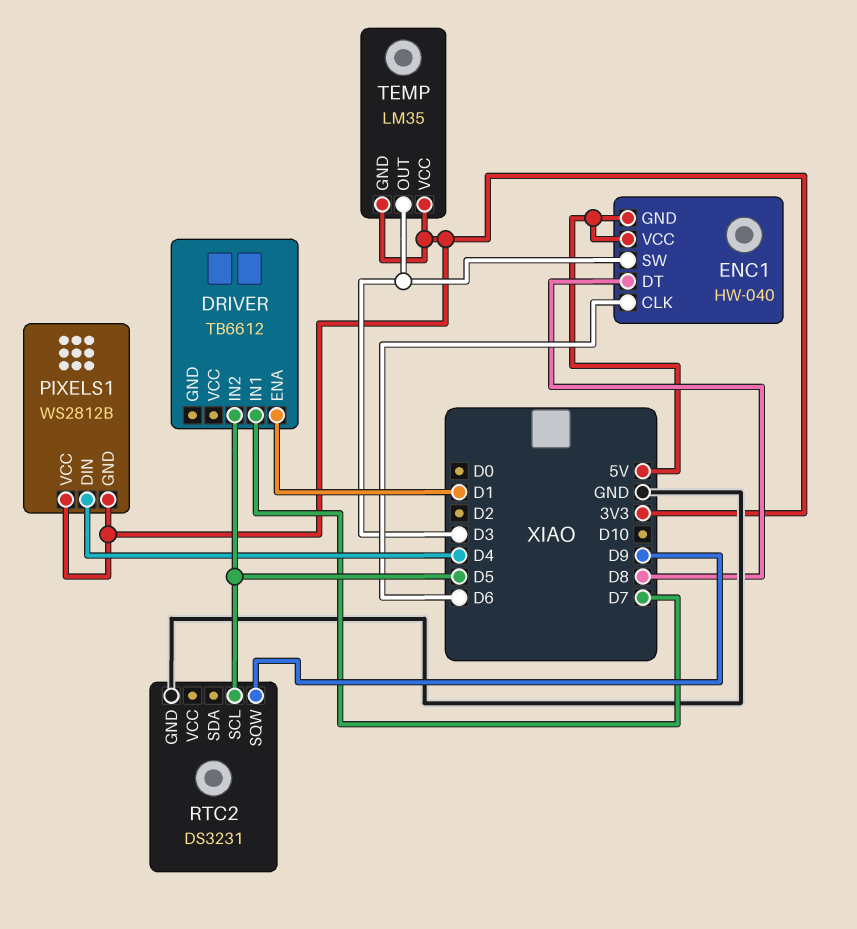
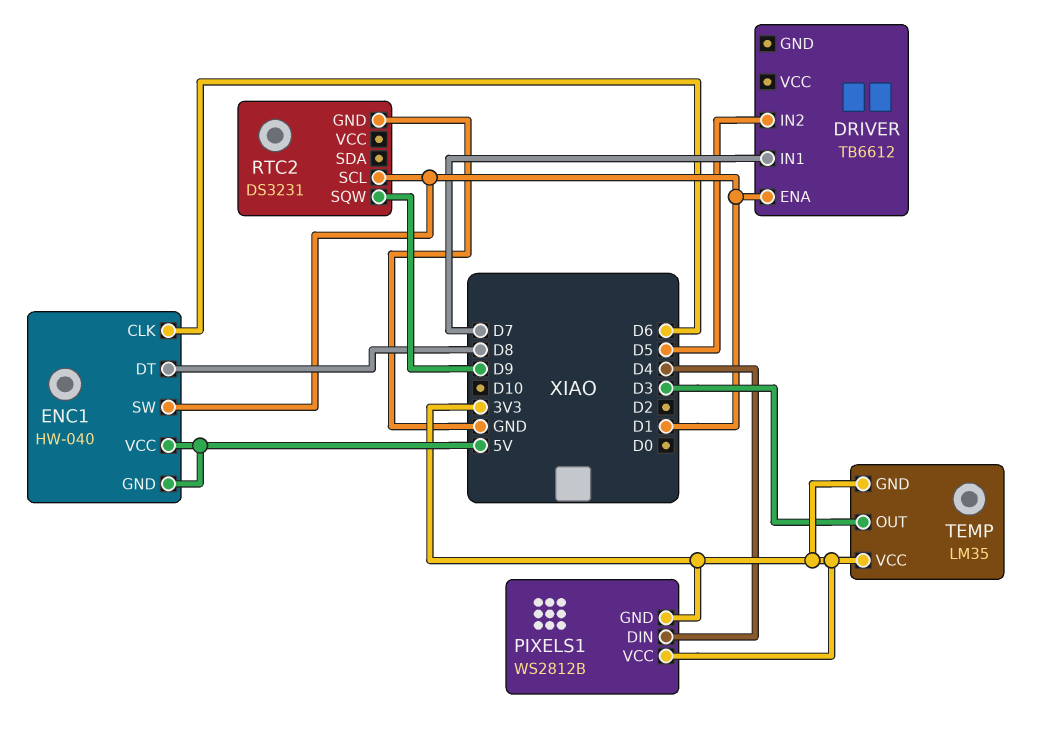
ENC1 pin SW: D3 -> D1
RTC2 pin SCL: D5 -> D1

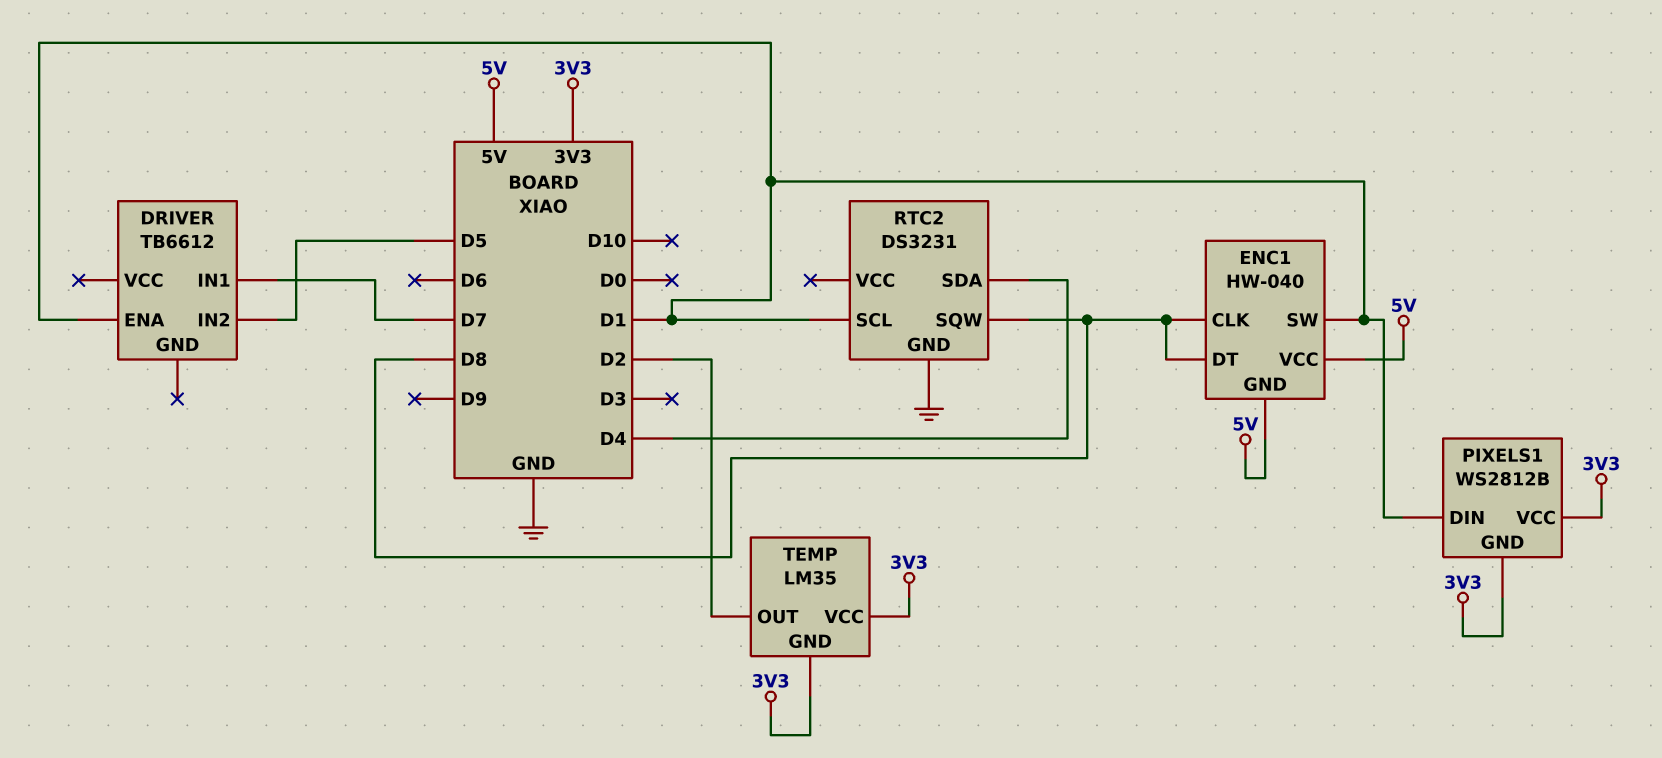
ENC1 pin CLK: D6 -> D8
PIXELS1 pin DIN: D4 -> D1
RTC2 pin SDA: none -> D4
RTC2 pin SQW: D9 -> D8
TEMP pin OUT: D3 -> D2

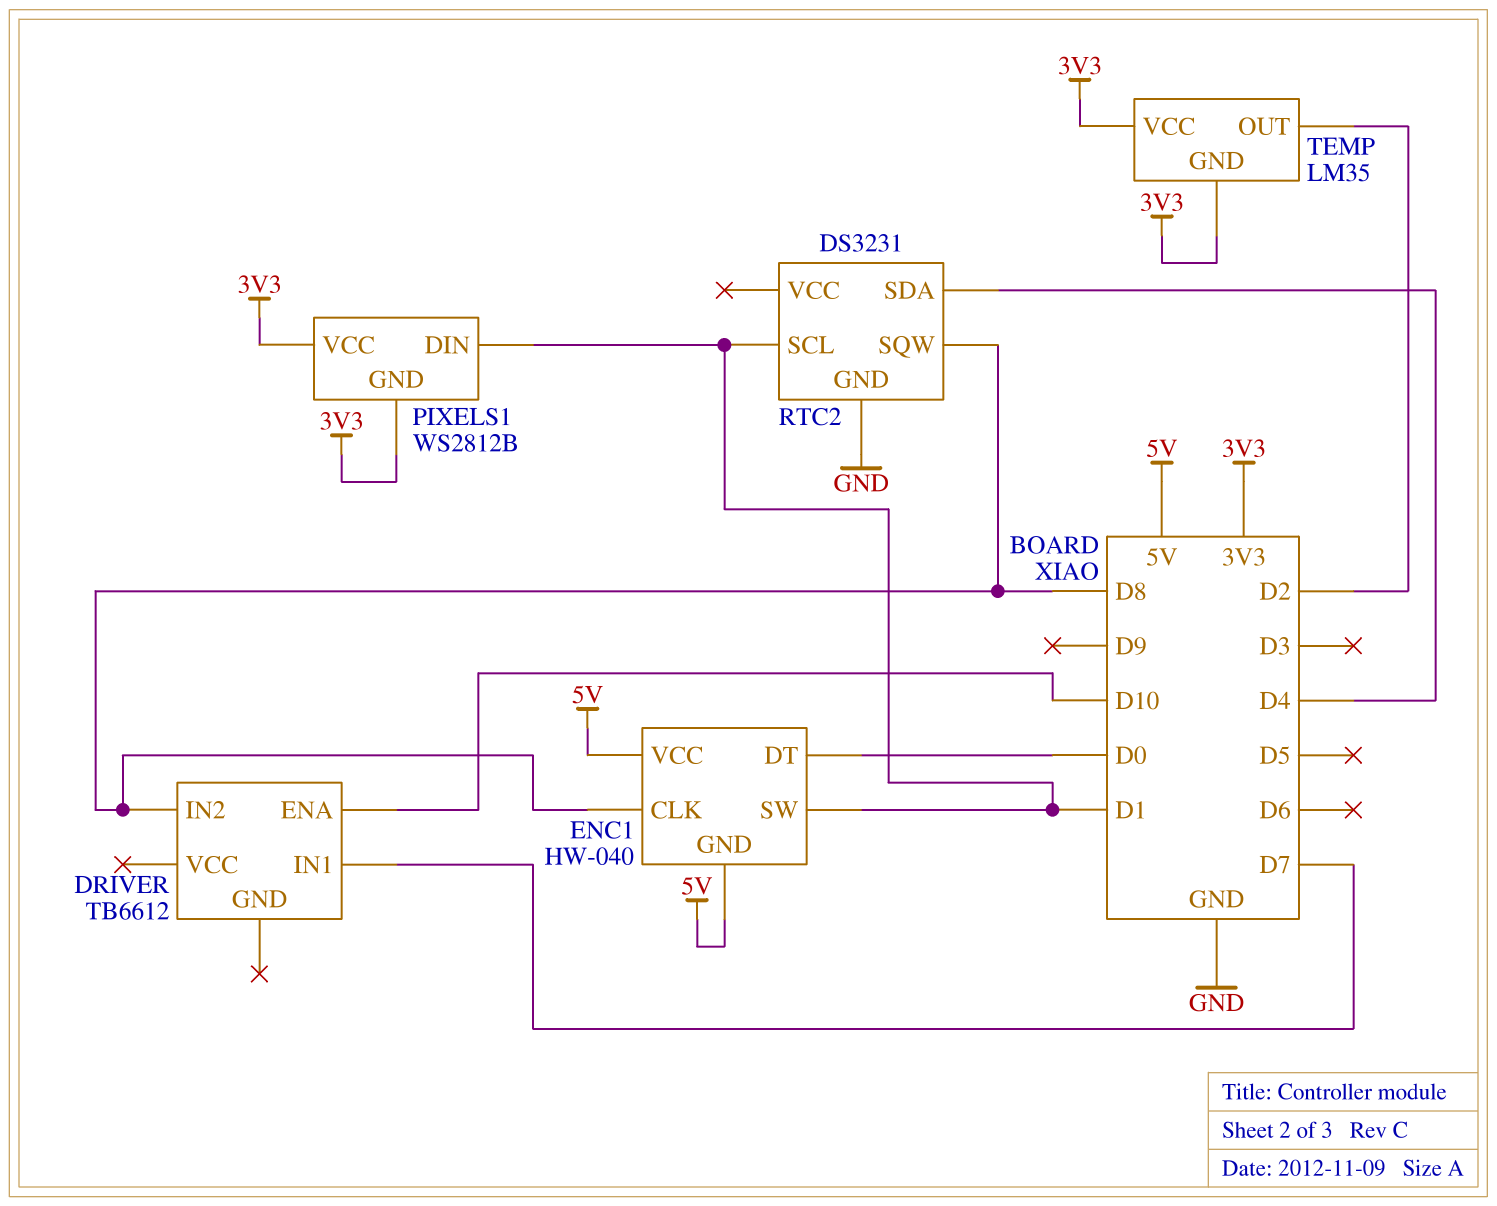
DRIVER pin ENA: D1 -> D10
DRIVER pin IN2: D5 -> D8
ENC1 pin DT: D8 -> D0

